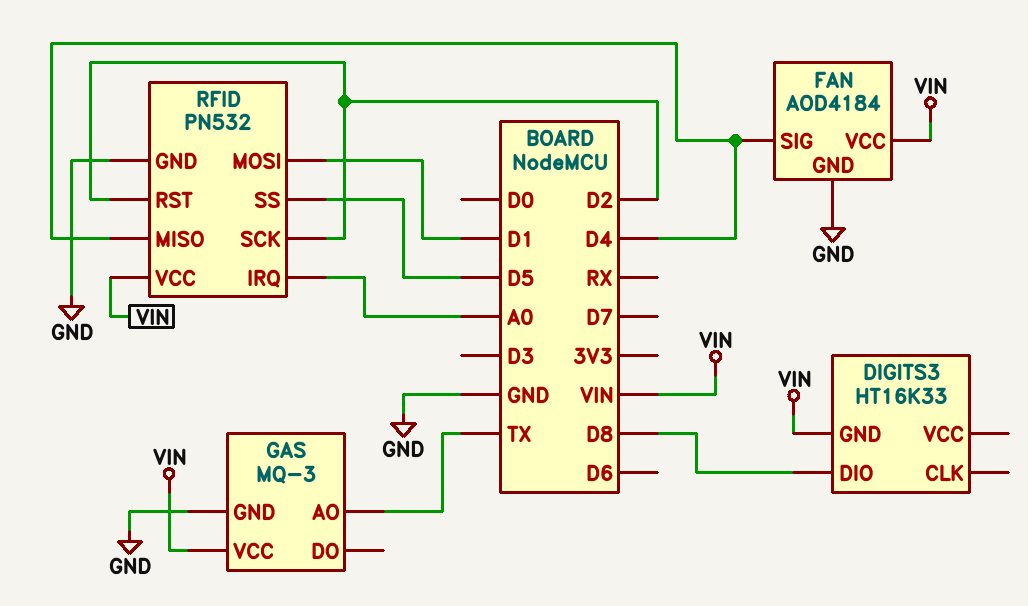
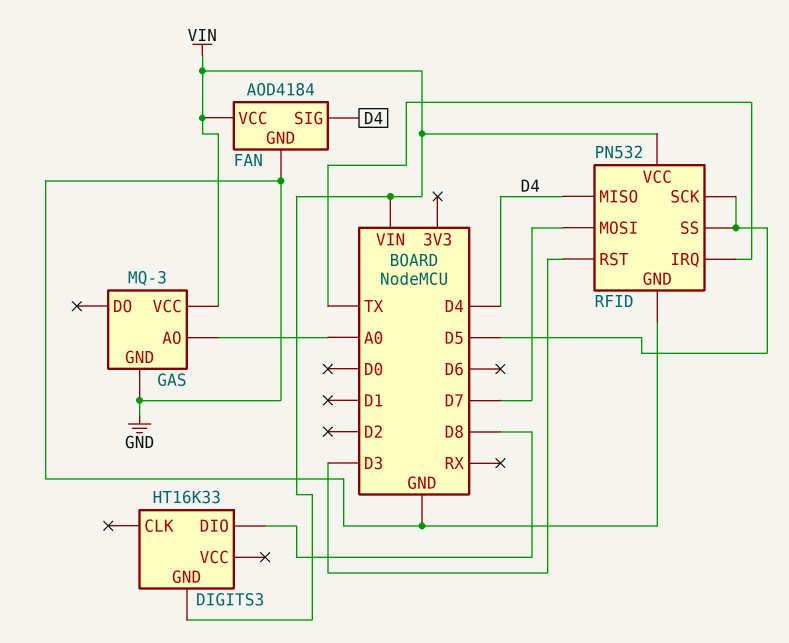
GAS pin AO: TX -> A0
RFID pin IRQ: A0 -> TX
RFID pin MOSI: D1 -> D7
RFID pin RST: D2 -> D3
RFID pin SCK: D2 -> D5

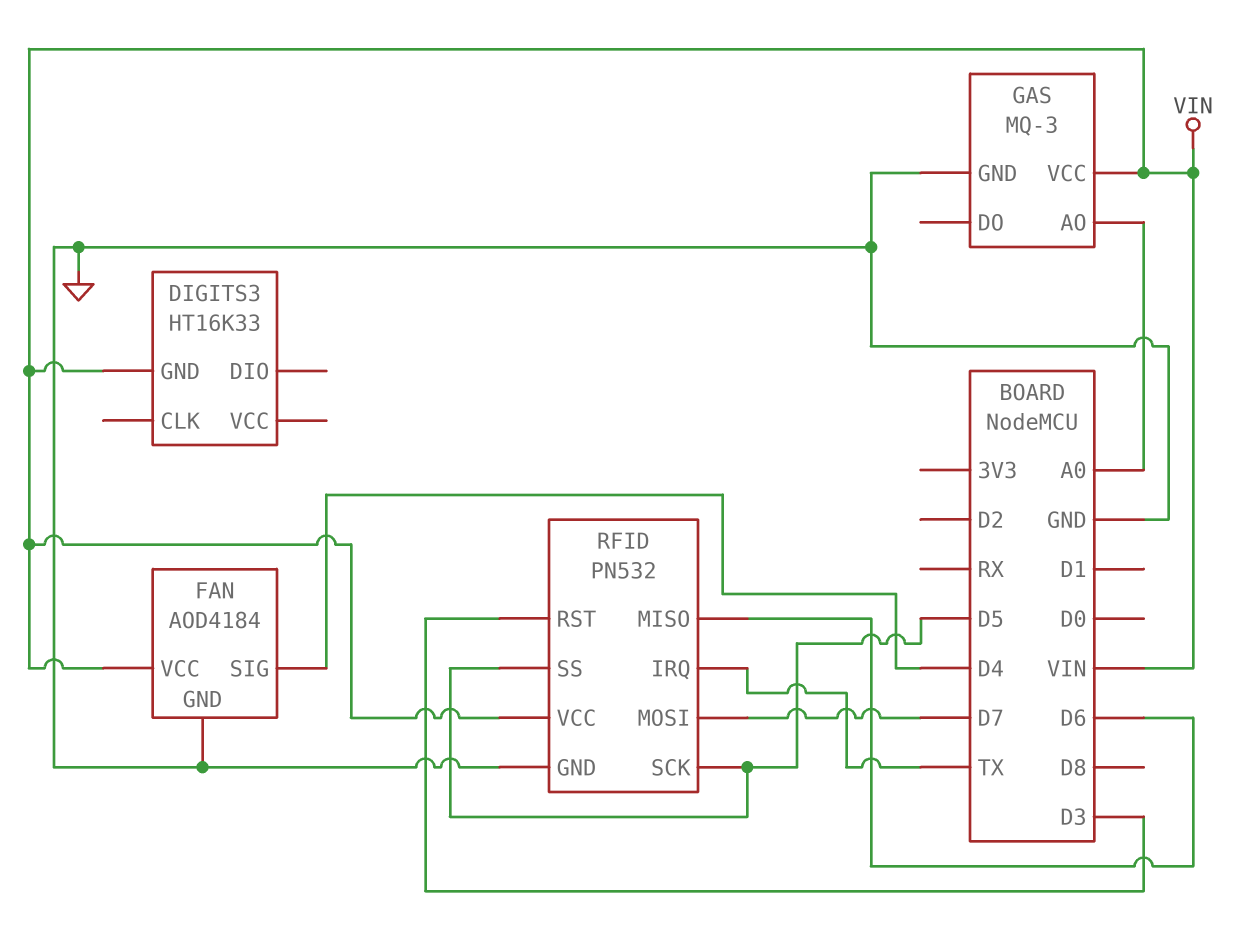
DIGITS3 pin DIO: D8 -> none
RFID pin MISO: D4 -> D6

